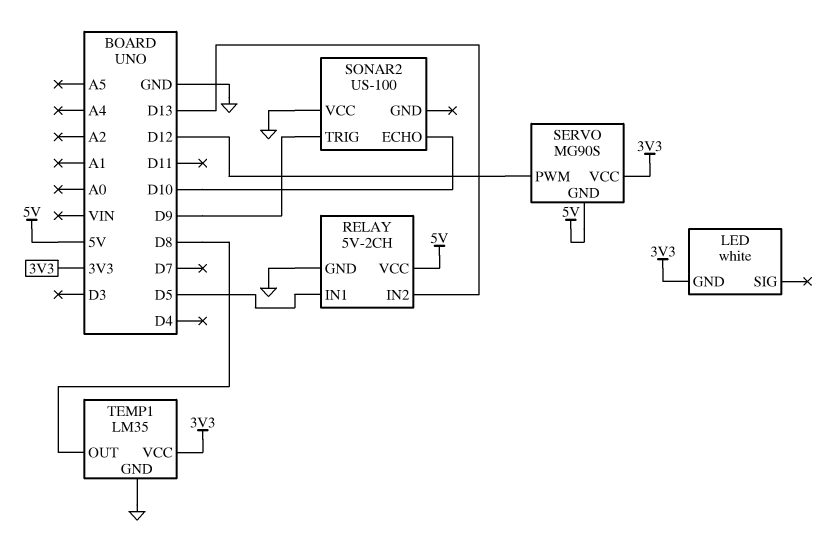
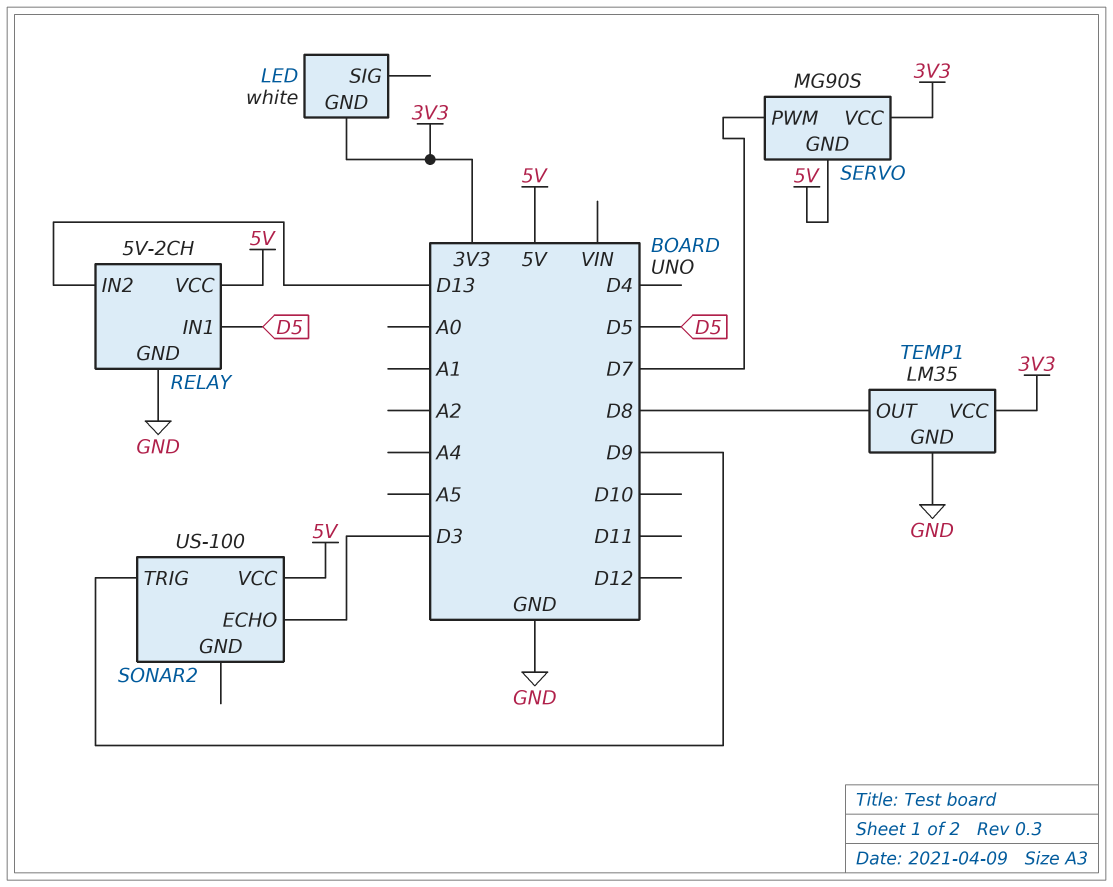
SERVO pin PWM: D12 -> D7
SONAR2 pin ECHO: D10 -> D3
SONAR2 pin VCC: GND -> 5V

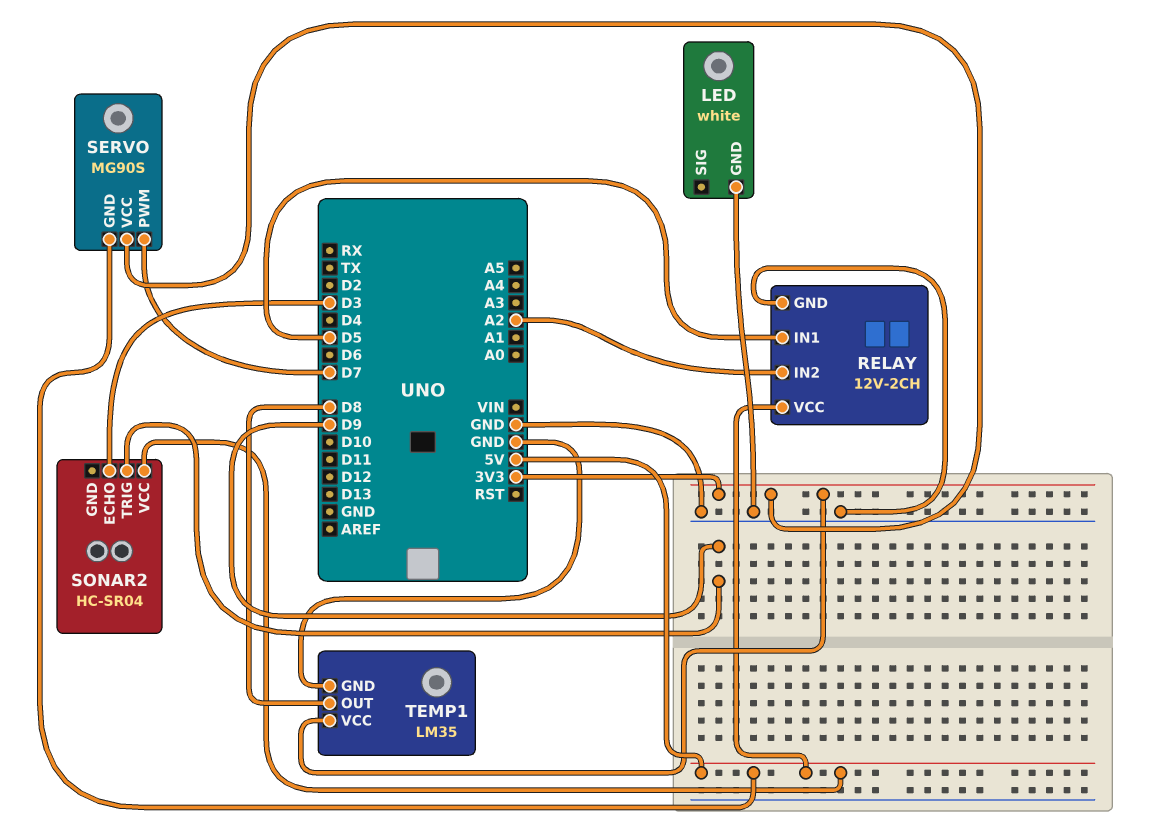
LED pin GND: 3V3 -> GND
RELAY: 5V-2CH -> 12V-2CH
RELAY pin IN2: D13 -> A2
SONAR2: US-100 -> HC-SR04

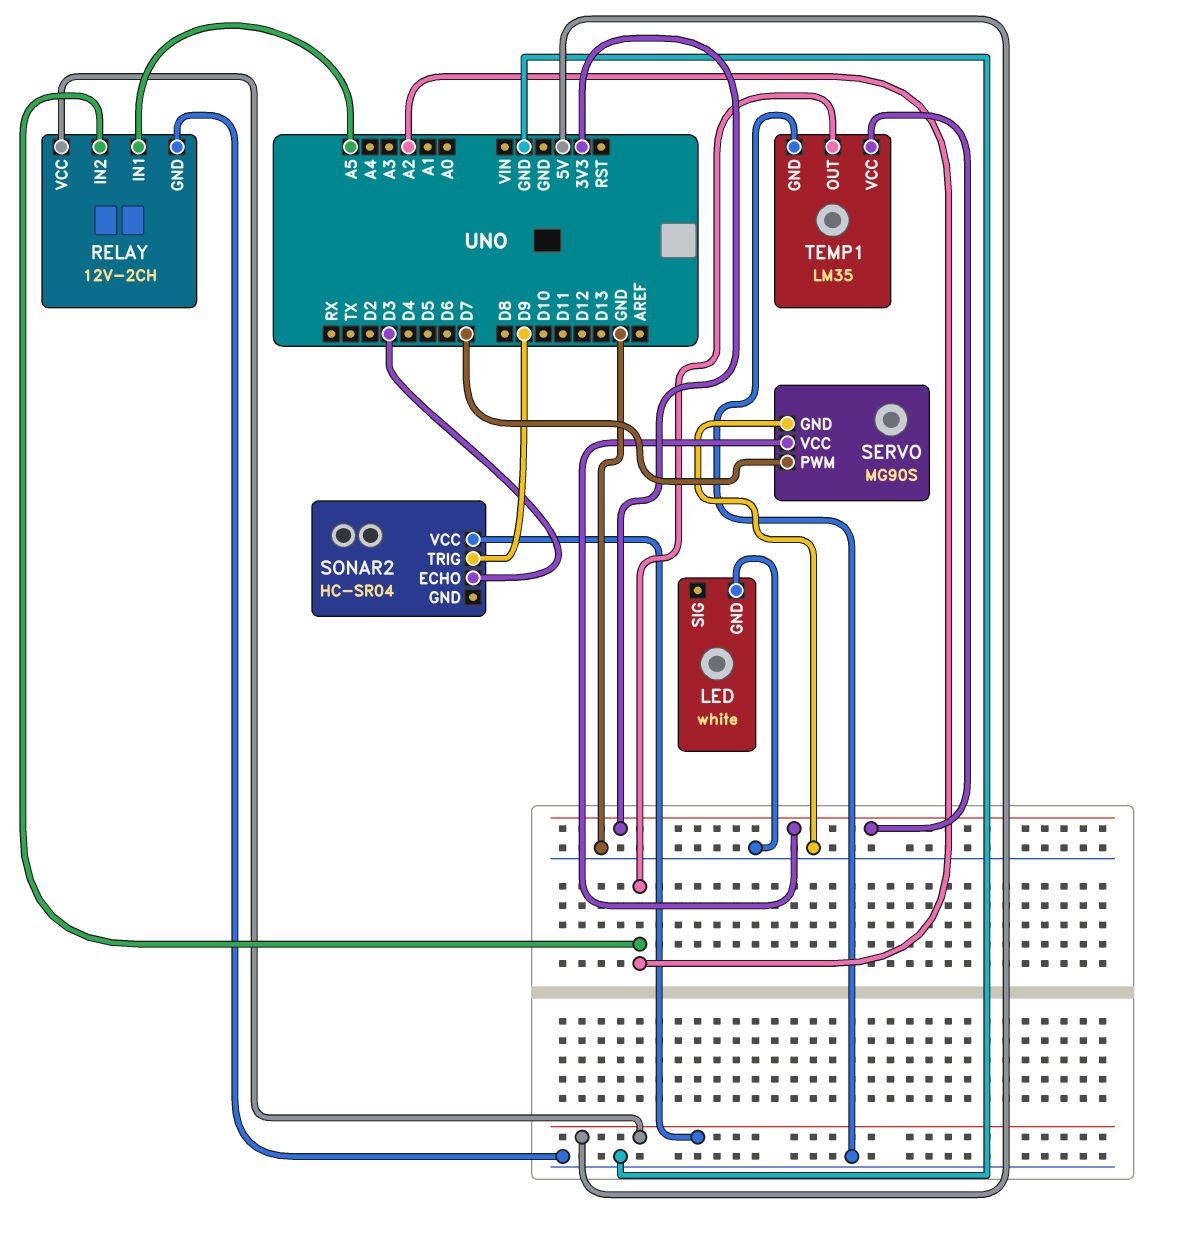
RELAY pin IN1: D5 -> A5
SERVO pin GND: 5V -> GND
TEMP1 pin OUT: D8 -> A2

